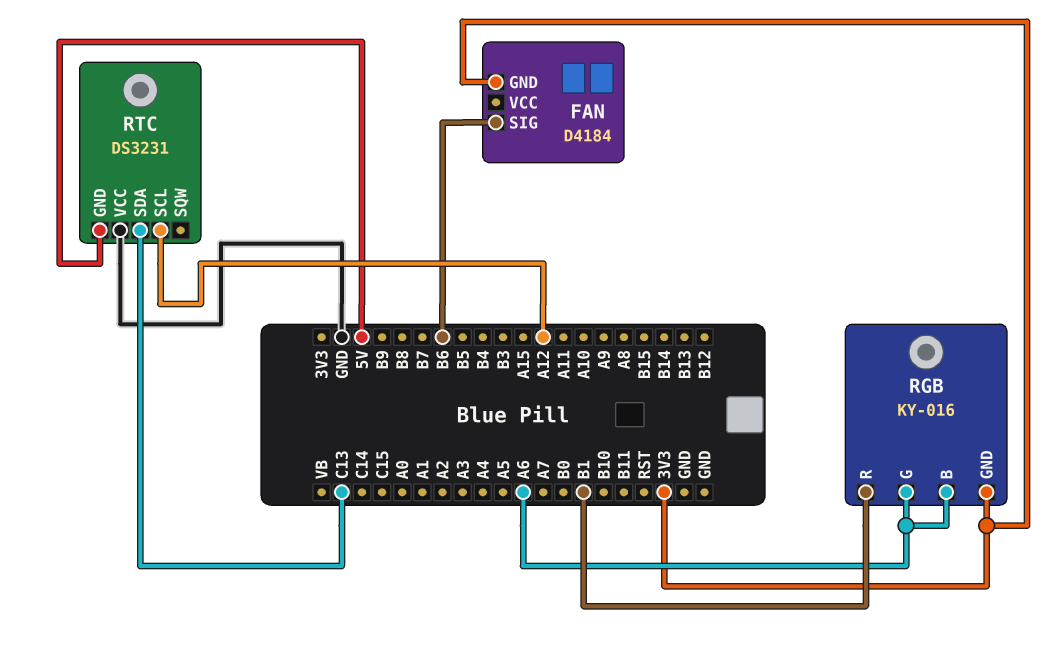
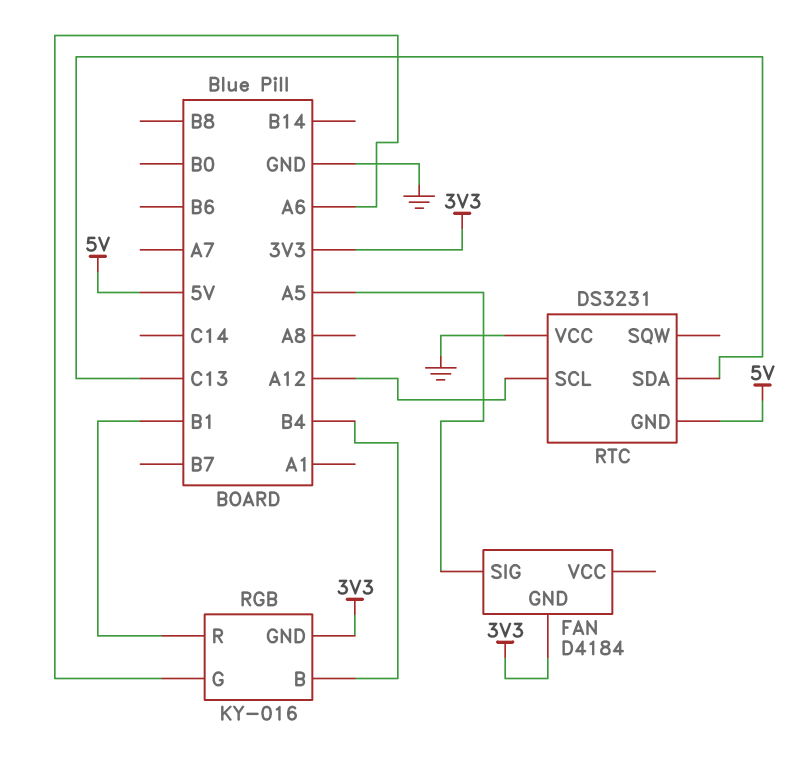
FAN pin SIG: B6 -> A5
RGB pin B: A6 -> B4

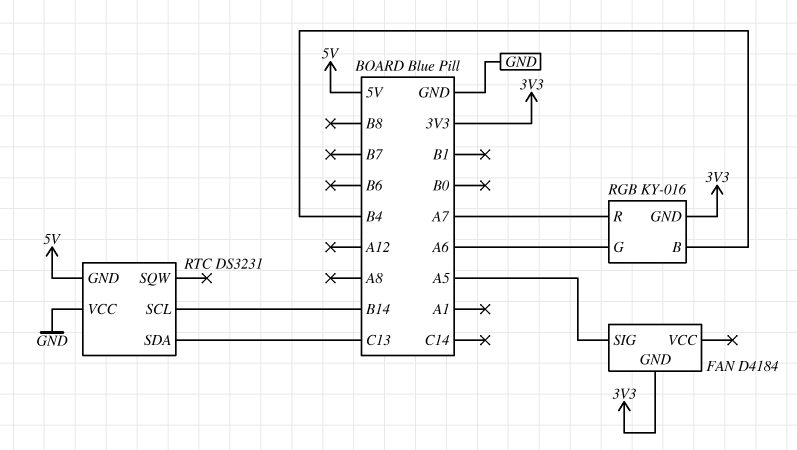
RGB pin R: B1 -> A7
RTC pin SCL: A12 -> B14

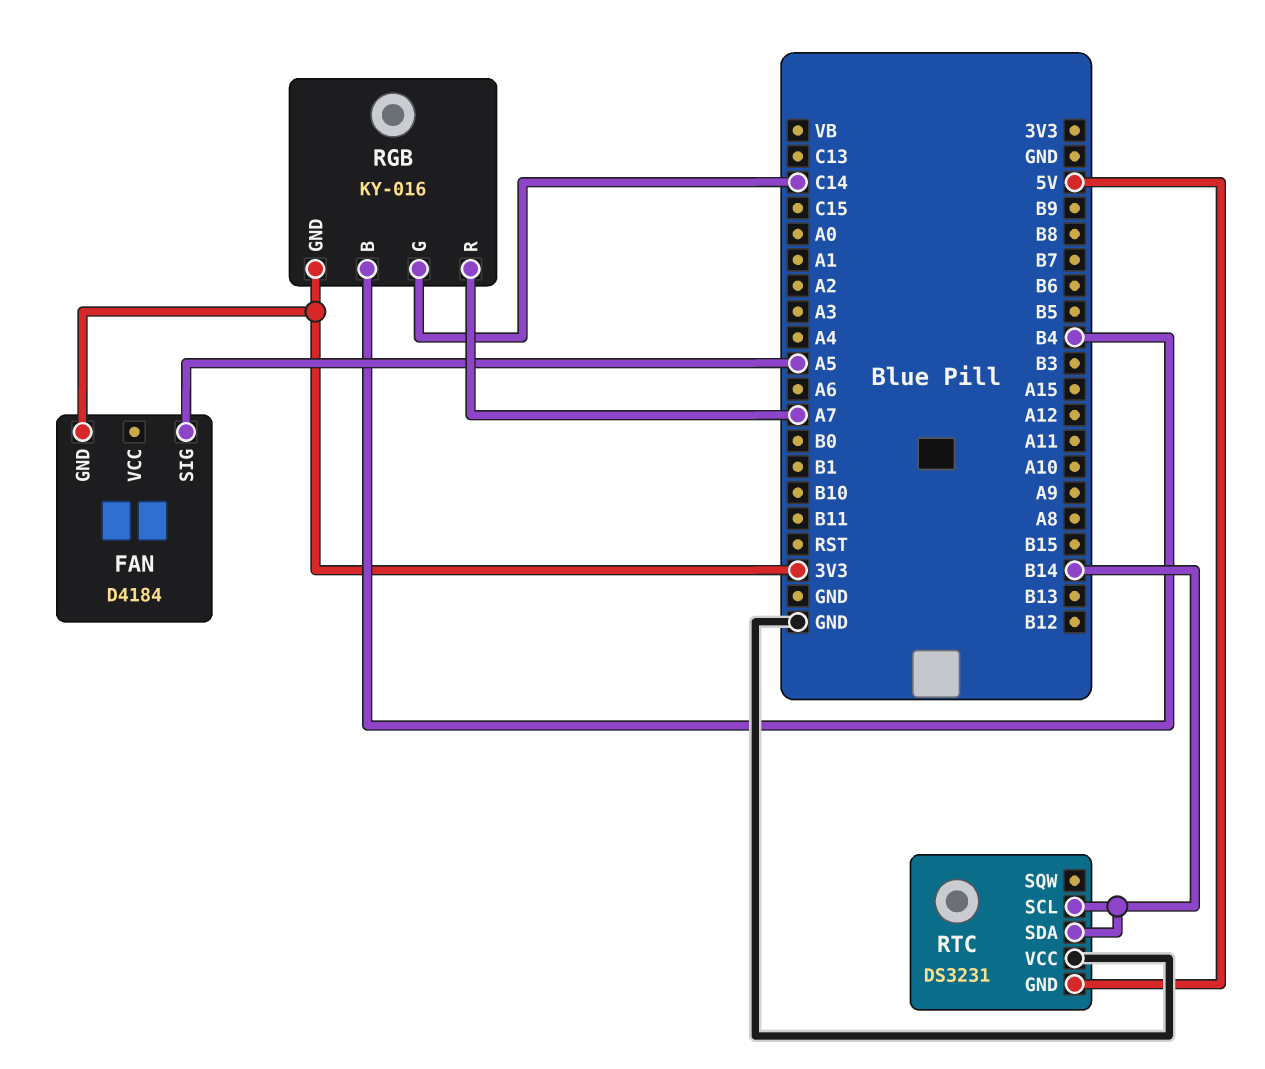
RGB pin G: A6 -> C14
RTC pin SDA: C13 -> B14

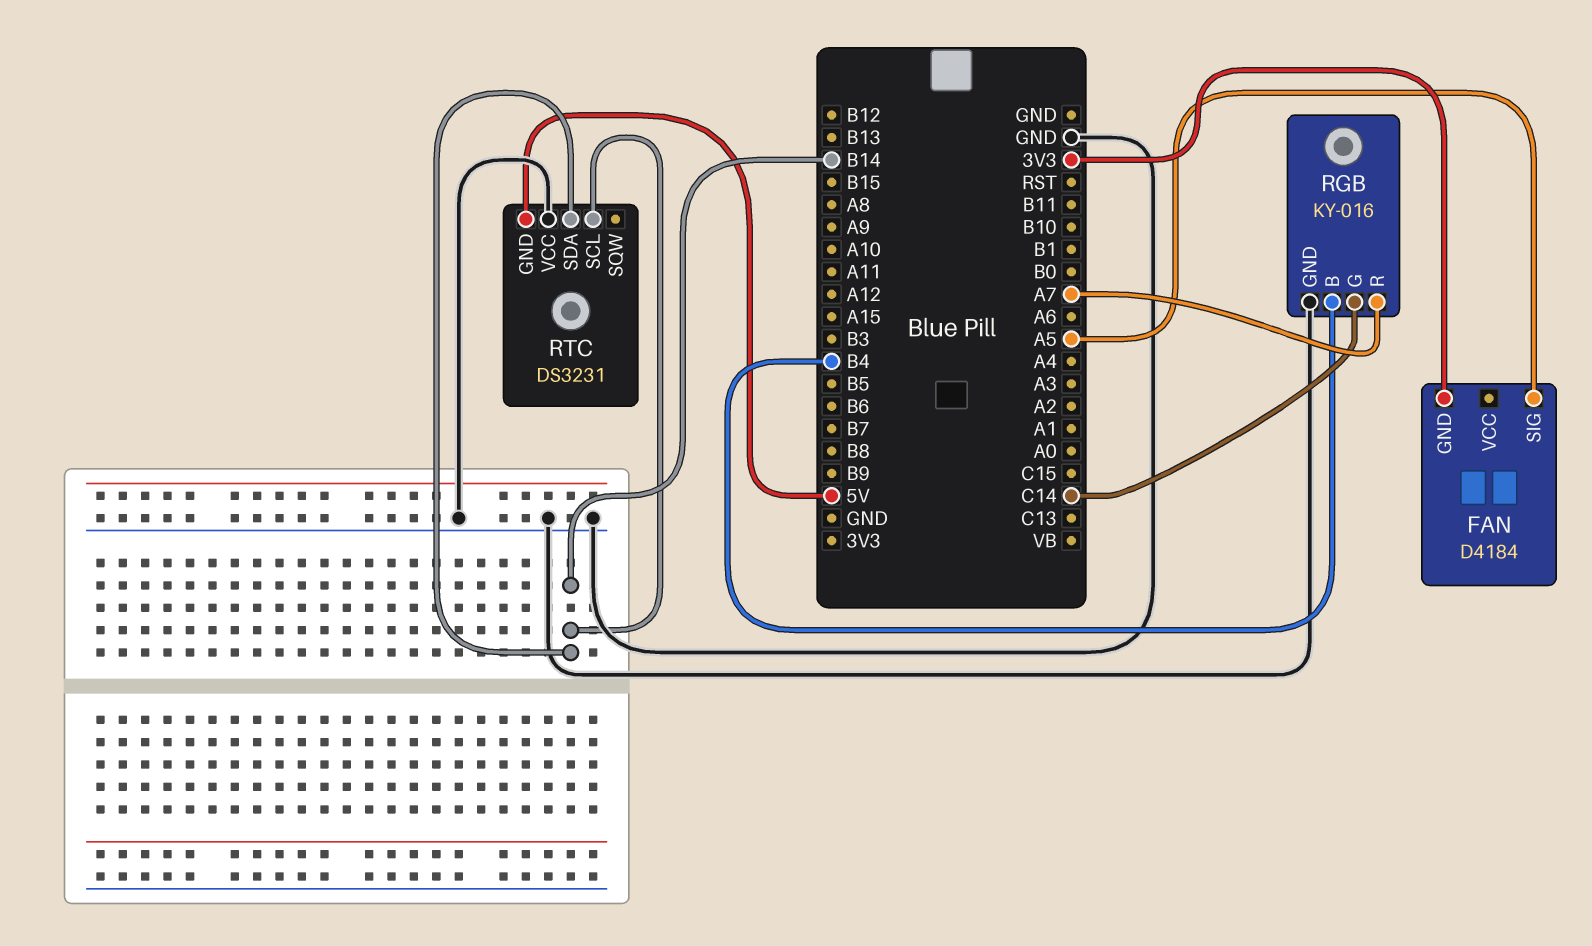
RGB pin GND: 3V3 -> GND

